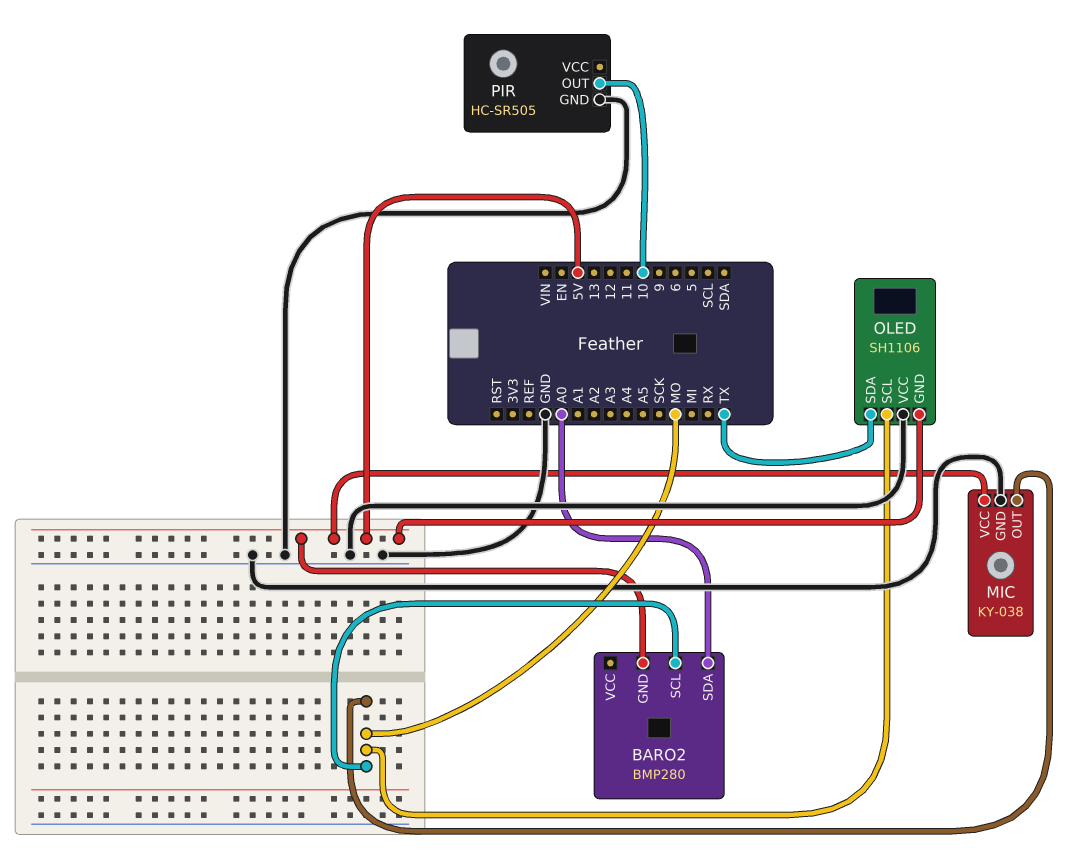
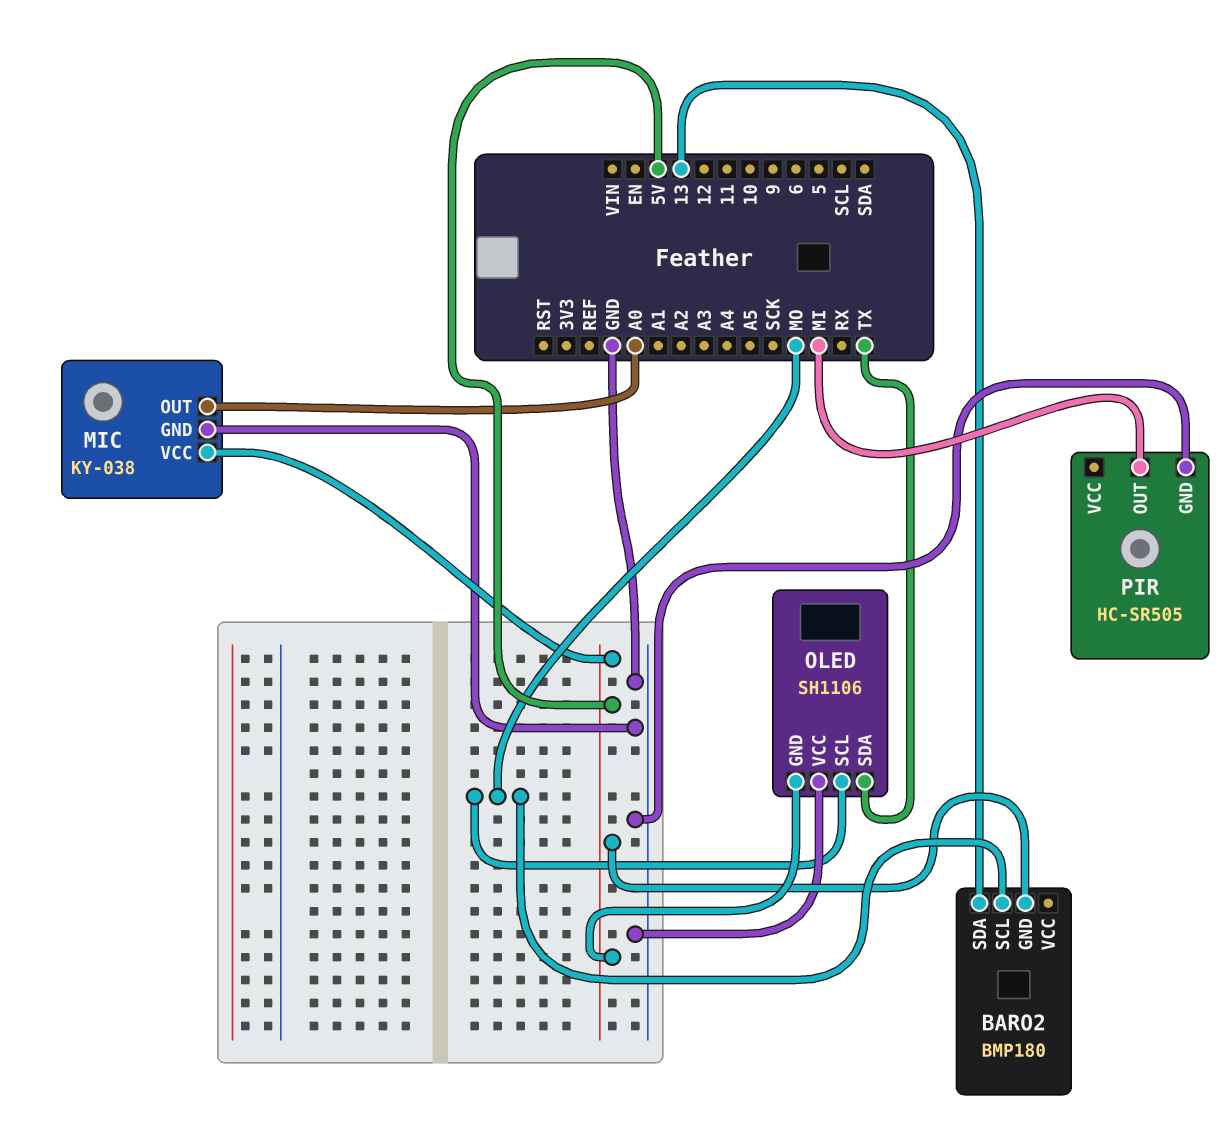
BARO2: BMP280 -> BMP180
BARO2 pin SDA: A0 -> 13
MIC pin OUT: MO -> A0
PIR pin OUT: 10 -> MI

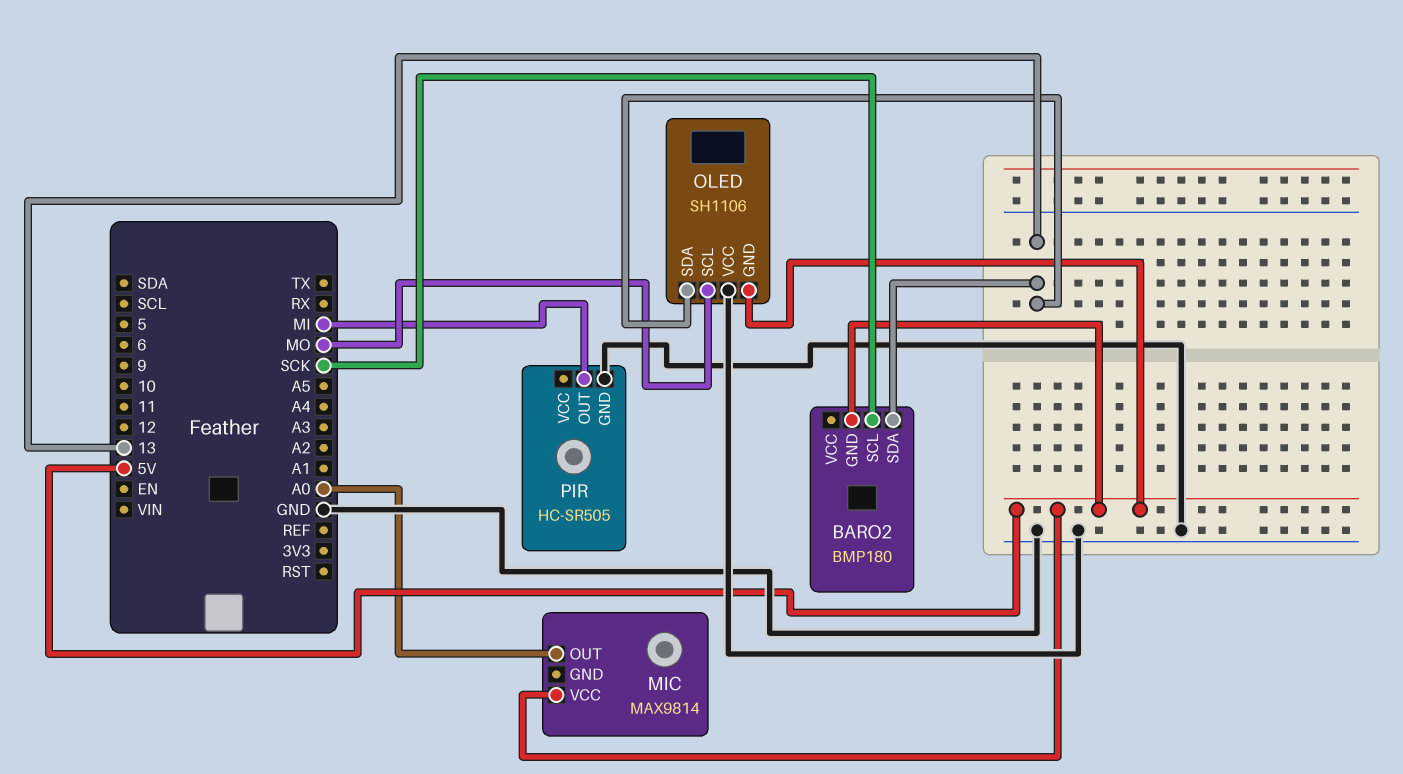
BARO2 pin SCL: MO -> SCK
MIC: KY-038 -> MAX9814
MIC pin GND: GND -> none
OLED pin SDA: TX -> 13

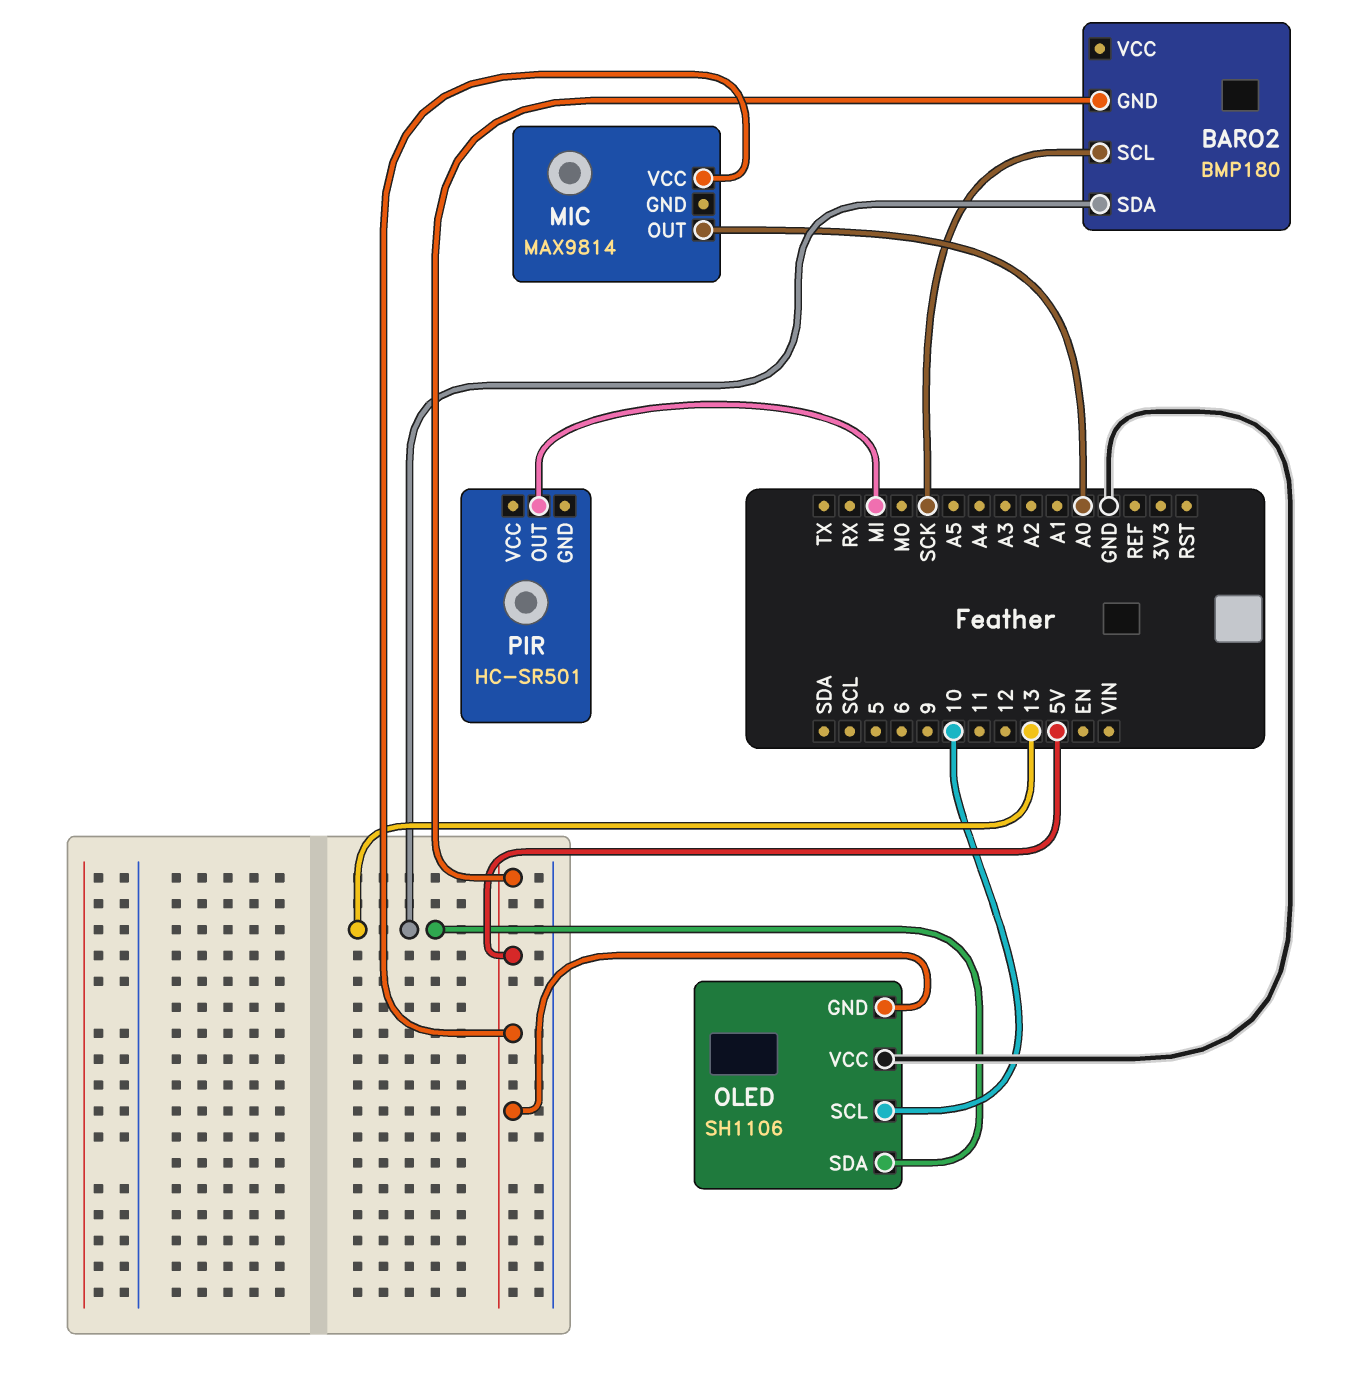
OLED pin SCL: MO -> 10
PIR: HC-SR505 -> HC-SR501
PIR pin GND: GND -> none

